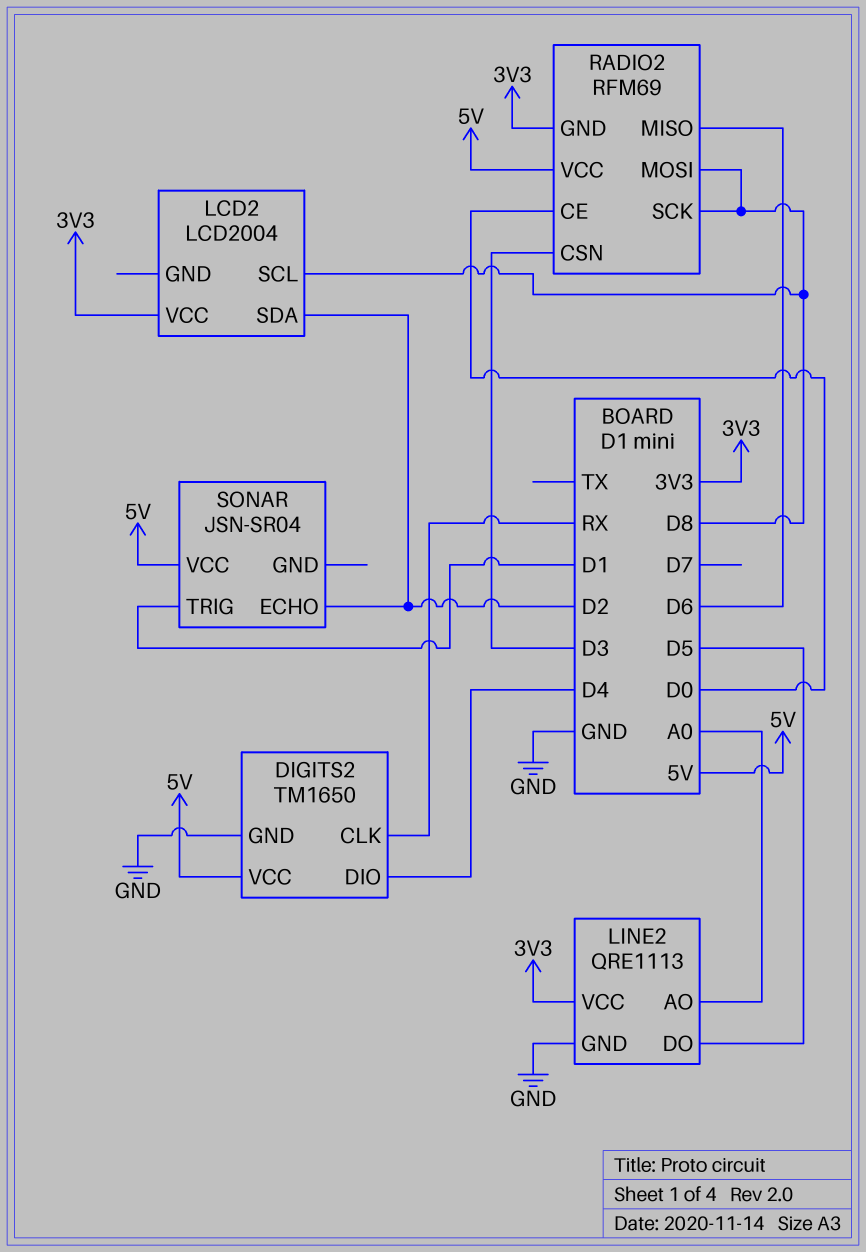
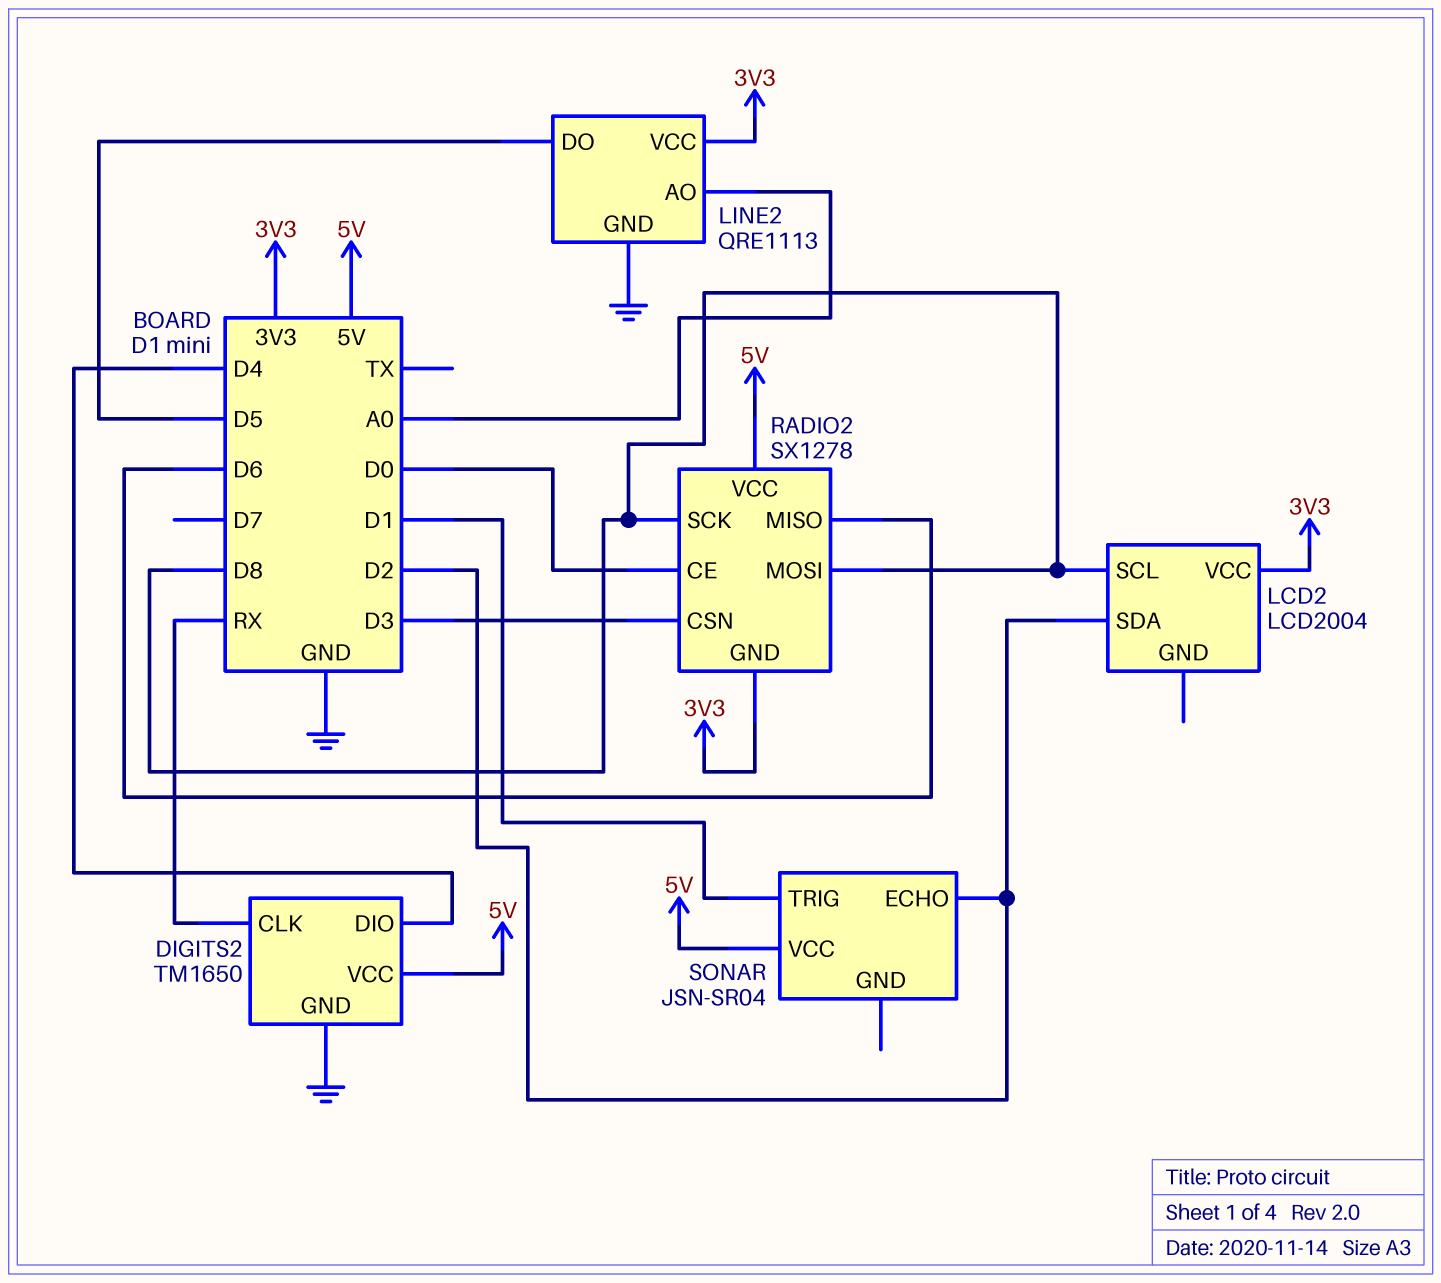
RADIO2: RFM69 -> SX1278

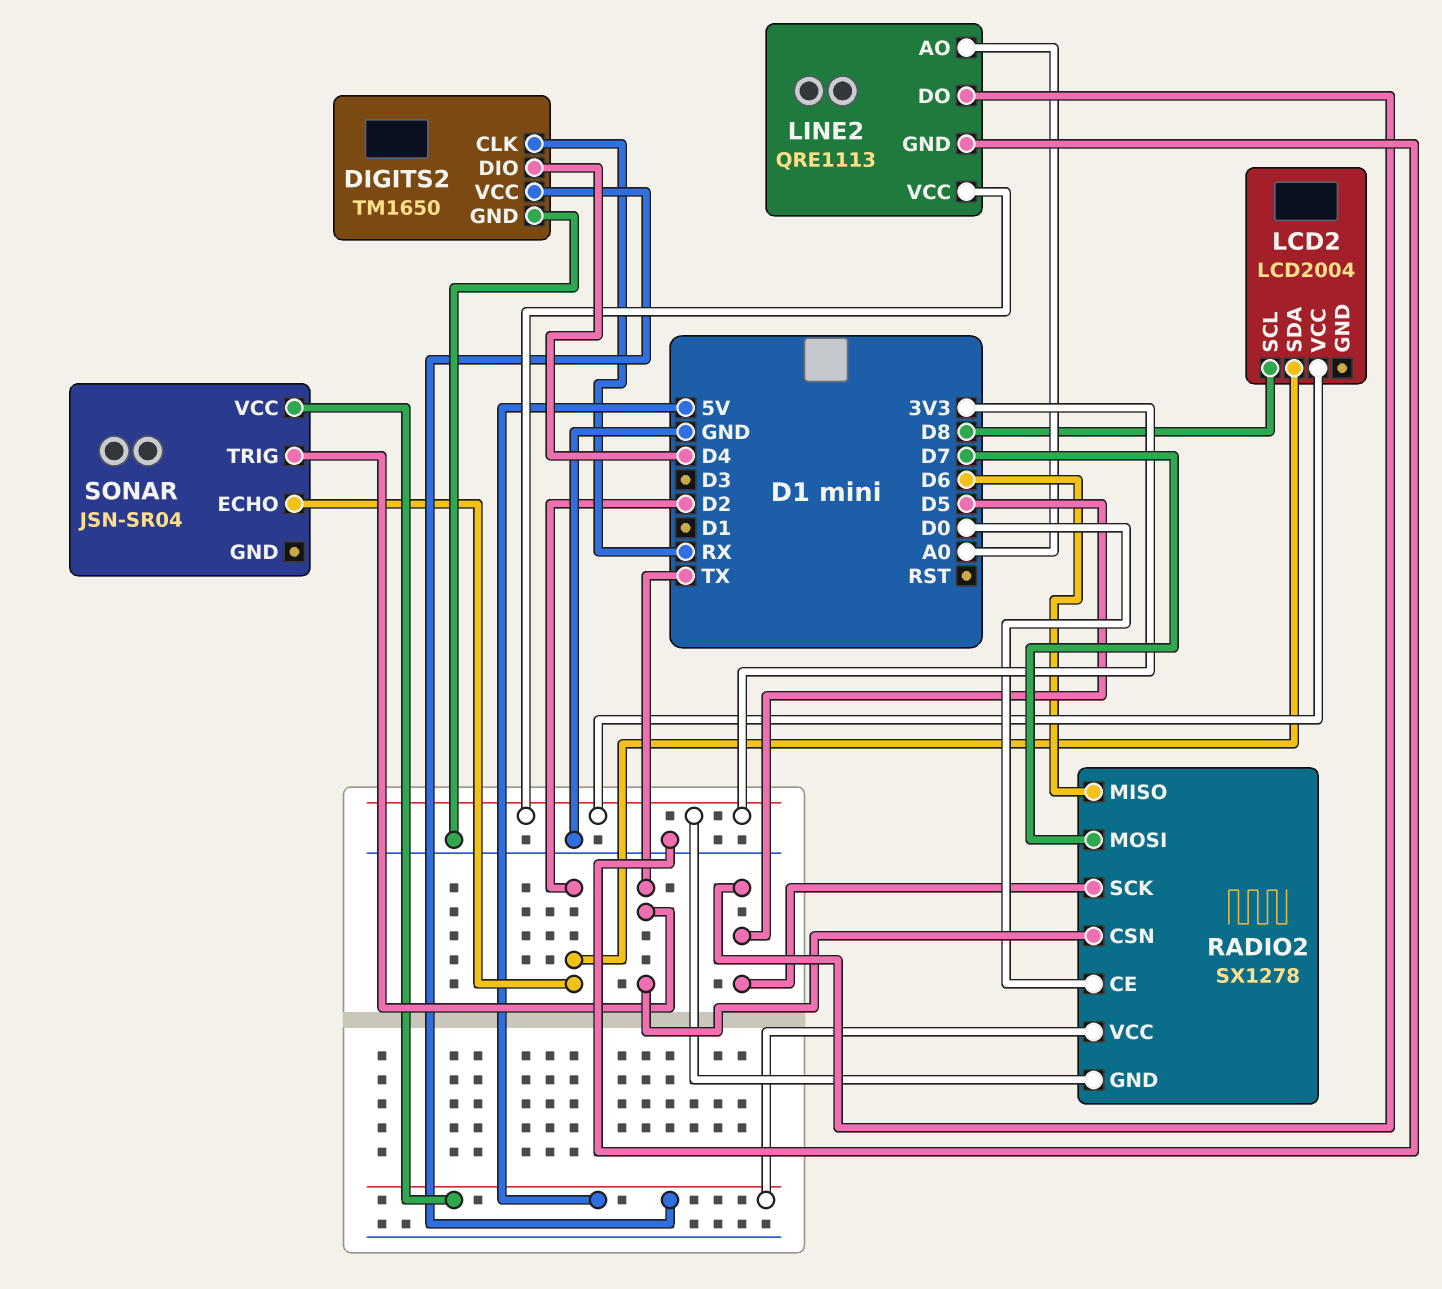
RADIO2 pin CSN: D3 -> TX
RADIO2 pin MOSI: D8 -> D7
RADIO2 pin SCK: D8 -> D5
SONAR pin TRIG: D1 -> TX

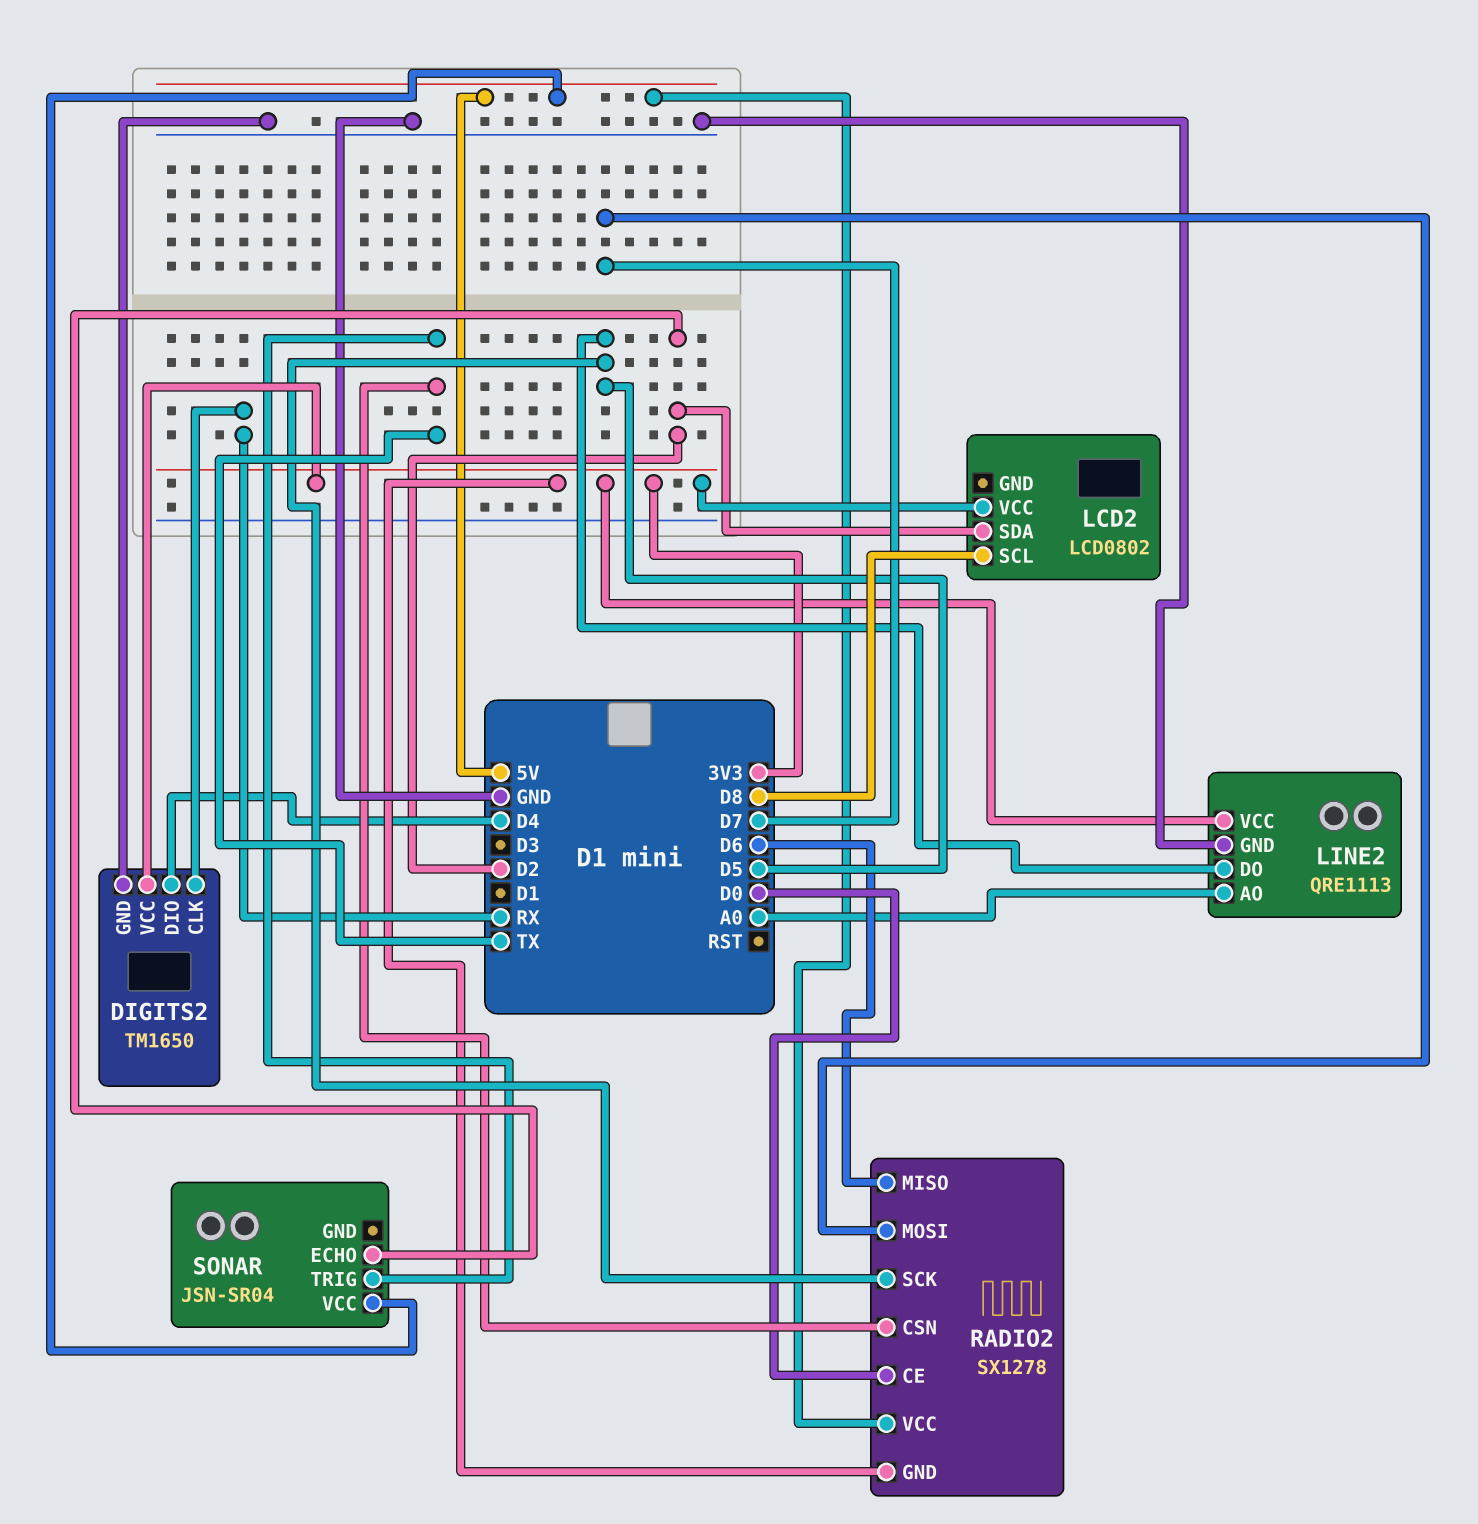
DIGITS2 pin VCC: 5V -> 3V3
LCD2: LCD2004 -> LCD0802

